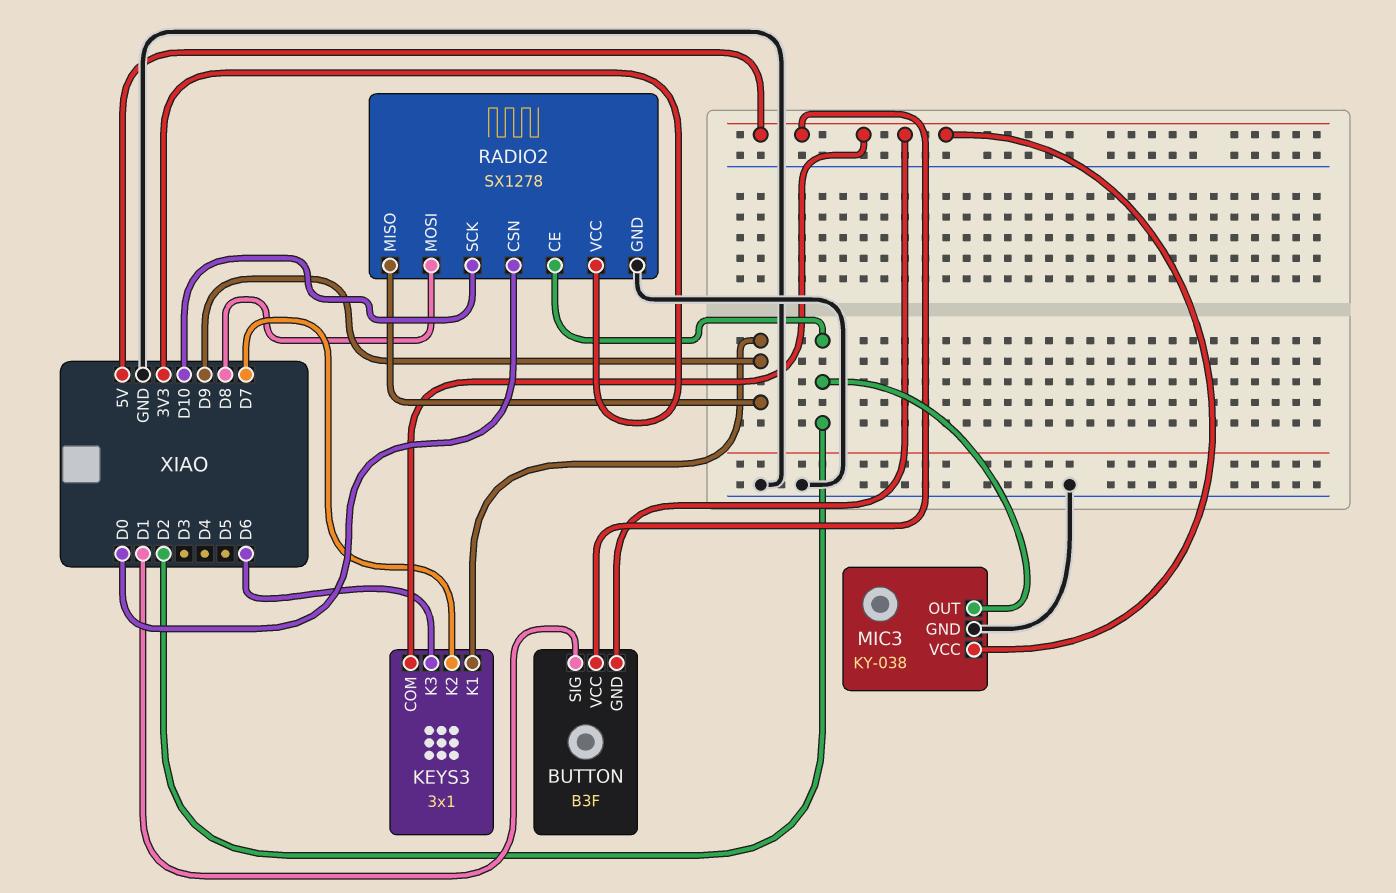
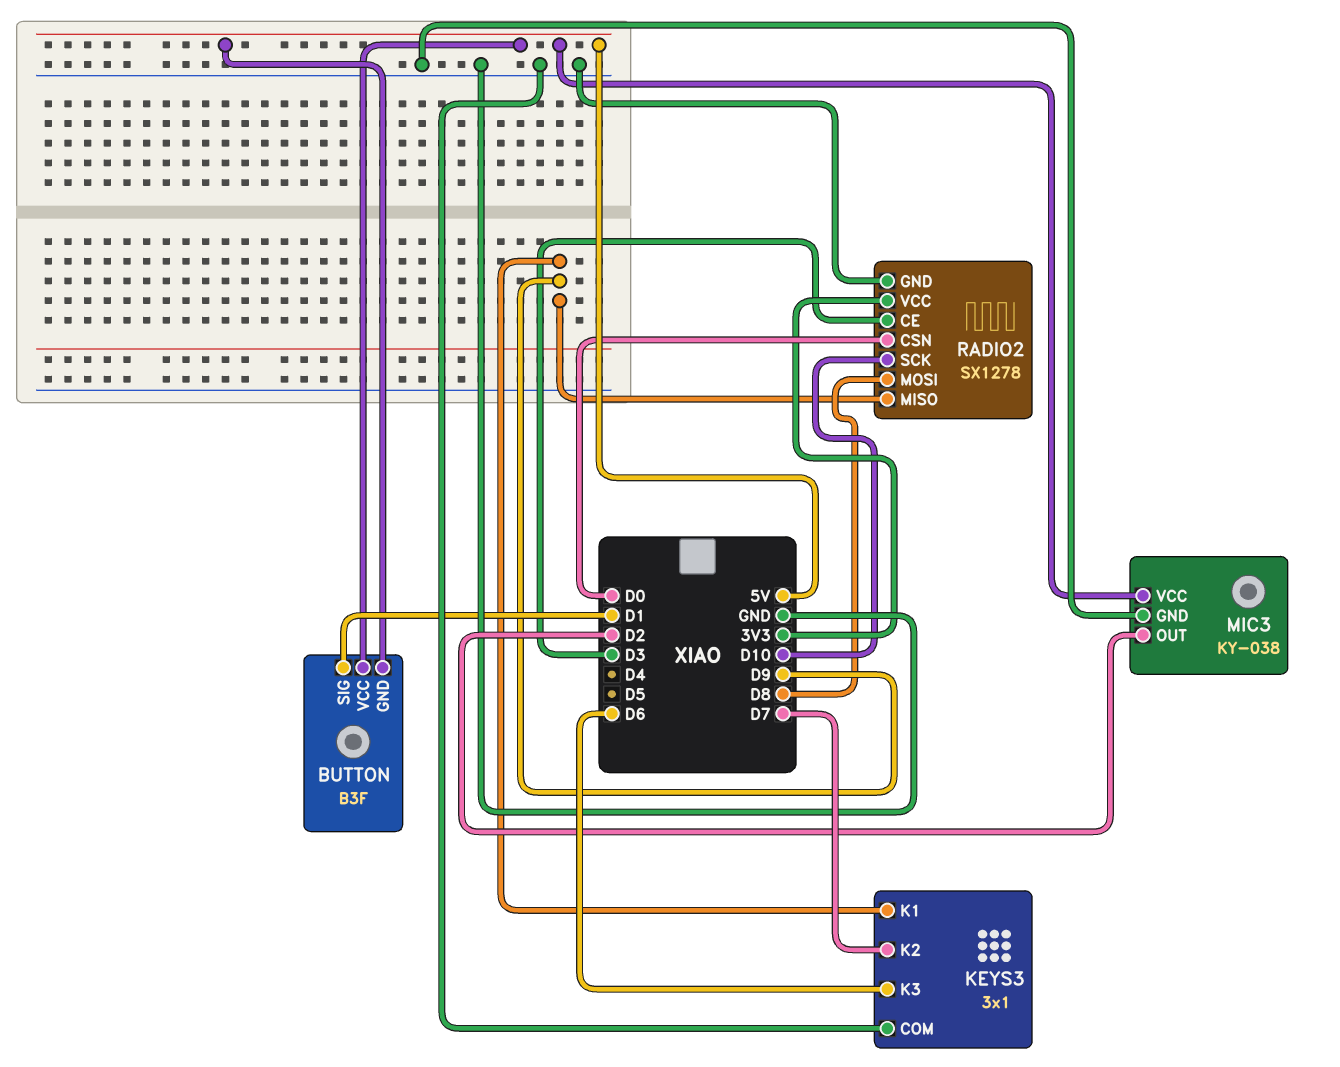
KEYS3 pin COM: 5V -> GND
RADIO2 pin CE: D2 -> D3

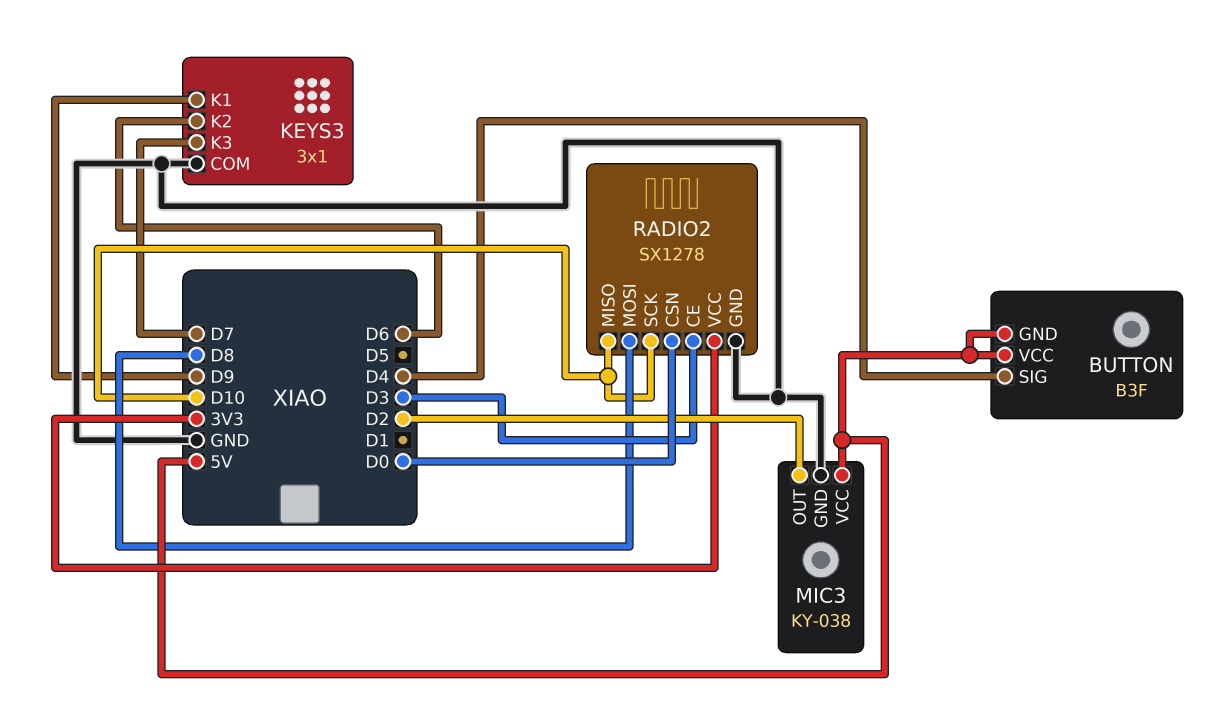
BUTTON pin SIG: D1 -> D4
KEYS3 pin K2: D7 -> D6
KEYS3 pin K3: D6 -> D7
RADIO2 pin MISO: D9 -> D10

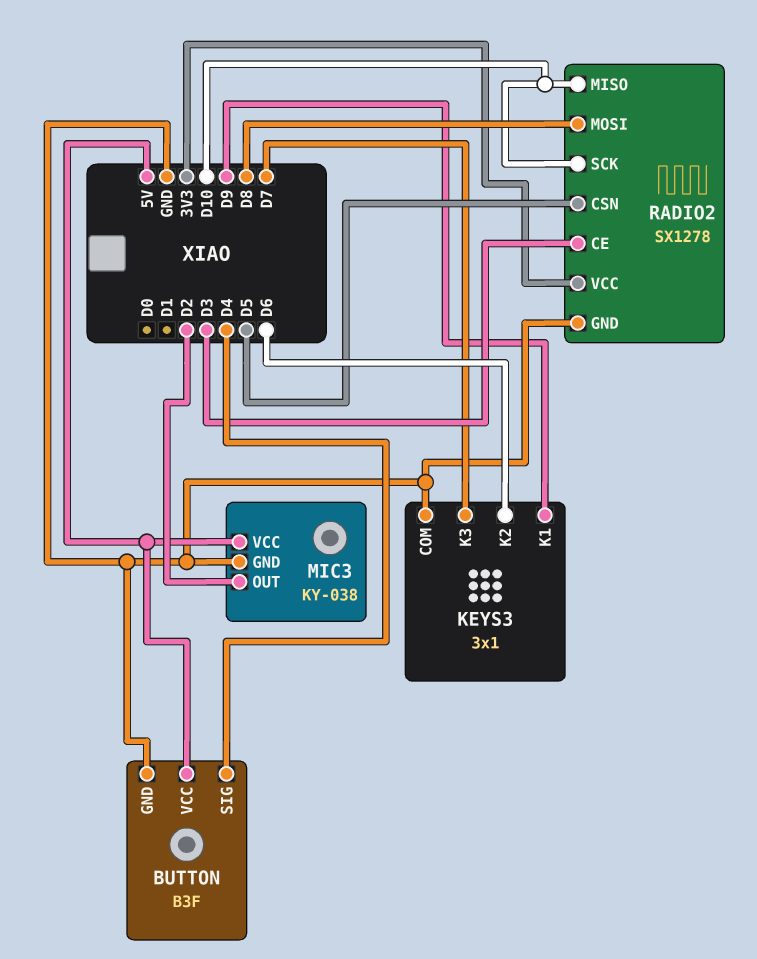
BUTTON pin GND: 5V -> GND
RADIO2 pin CSN: D0 -> D5

